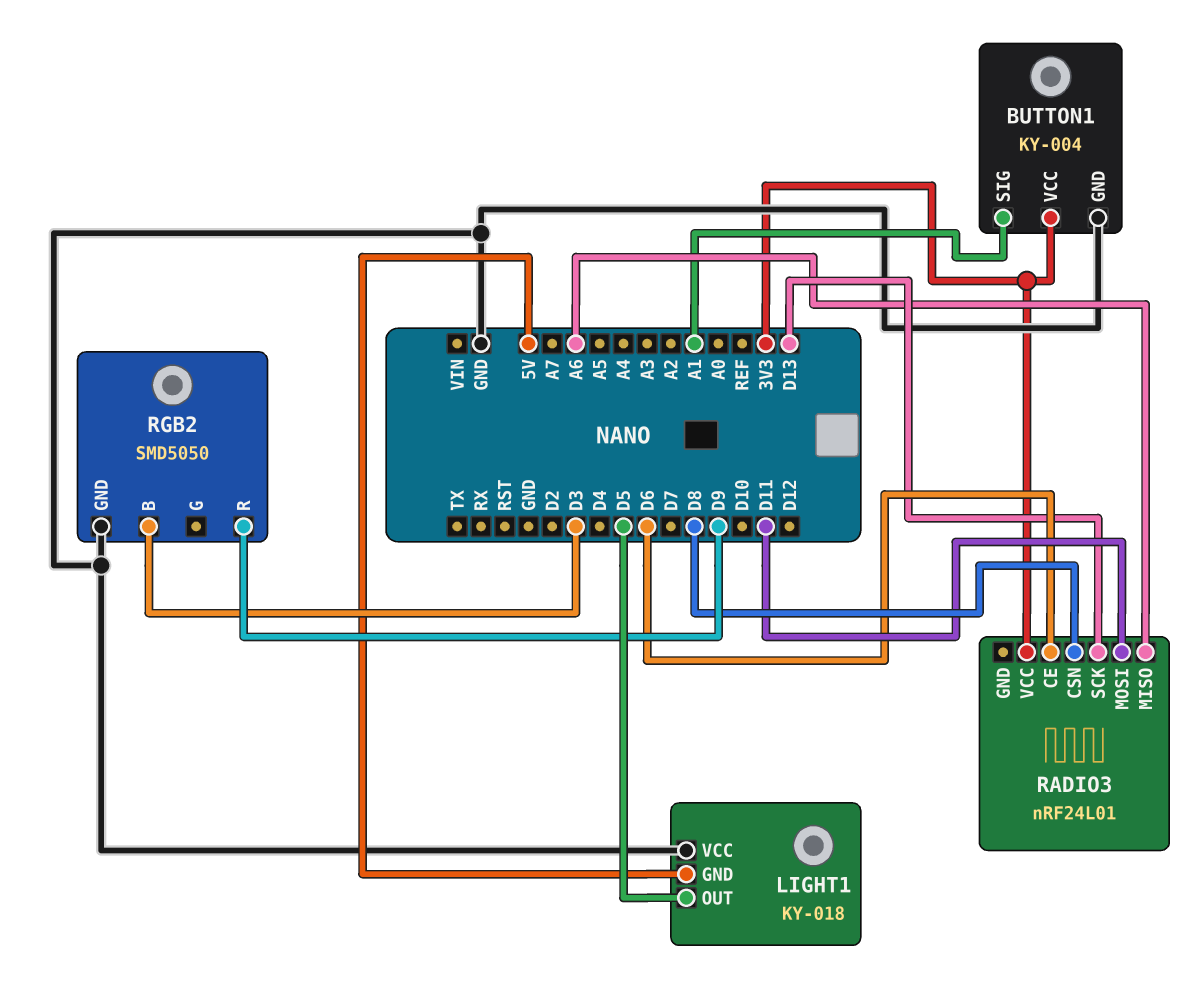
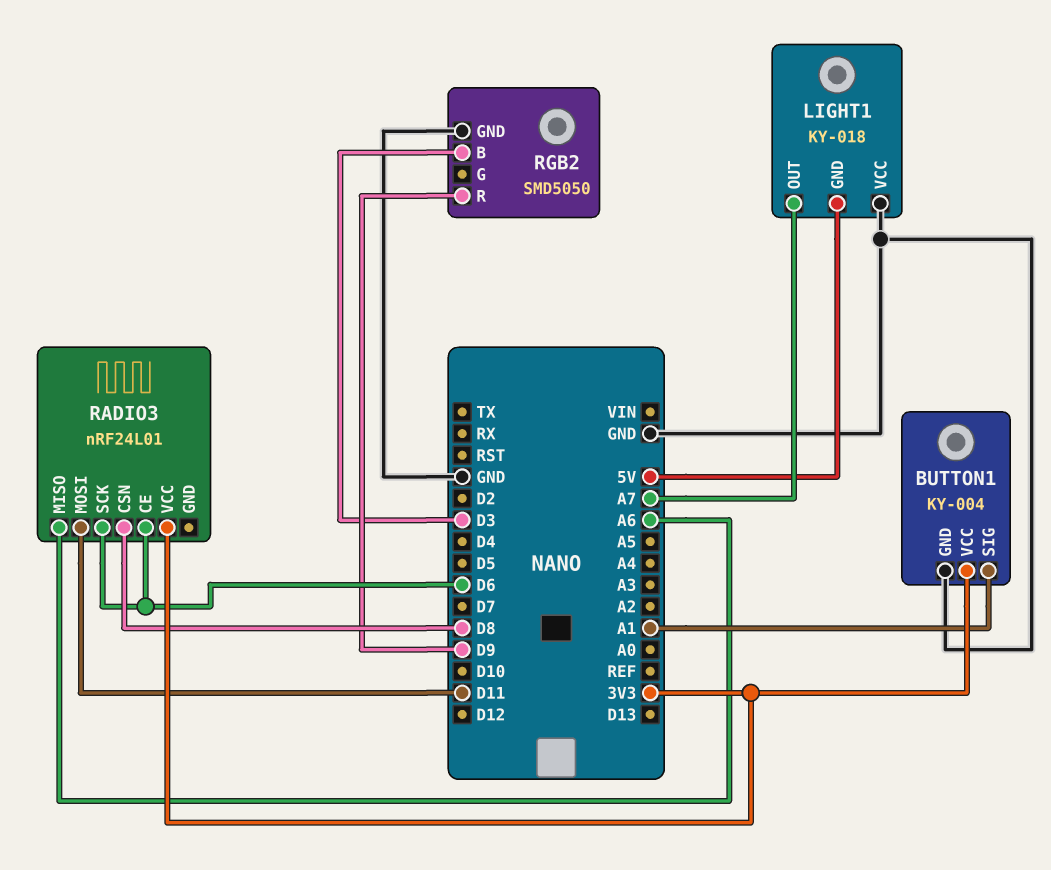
LIGHT1 pin OUT: D5 -> A7
RADIO3 pin SCK: D13 -> D6

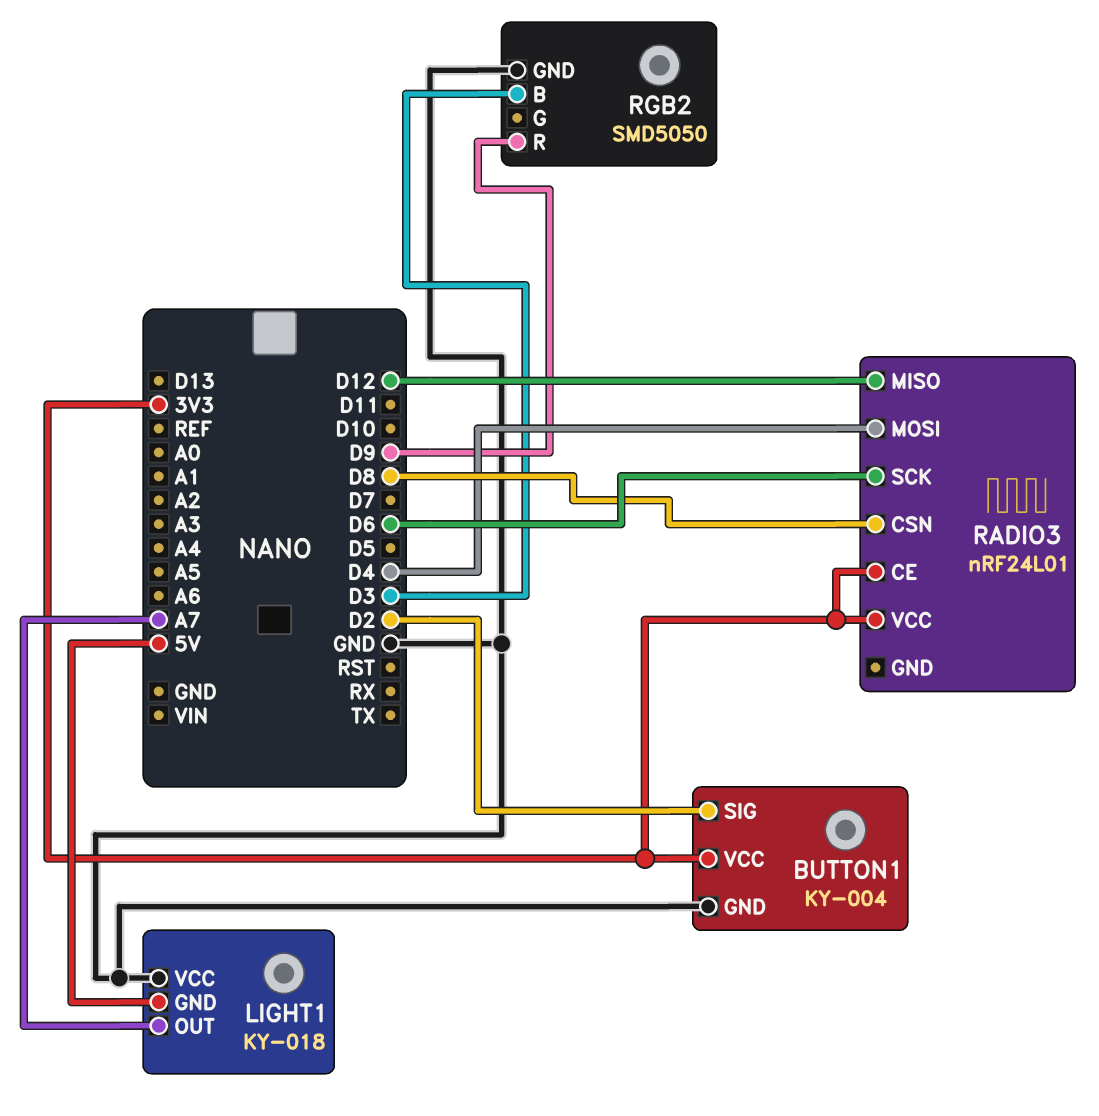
BUTTON1 pin SIG: A1 -> D2
RADIO3 pin CE: D6 -> 3V3
RADIO3 pin MISO: A6 -> D12
RADIO3 pin MOSI: D11 -> D4

